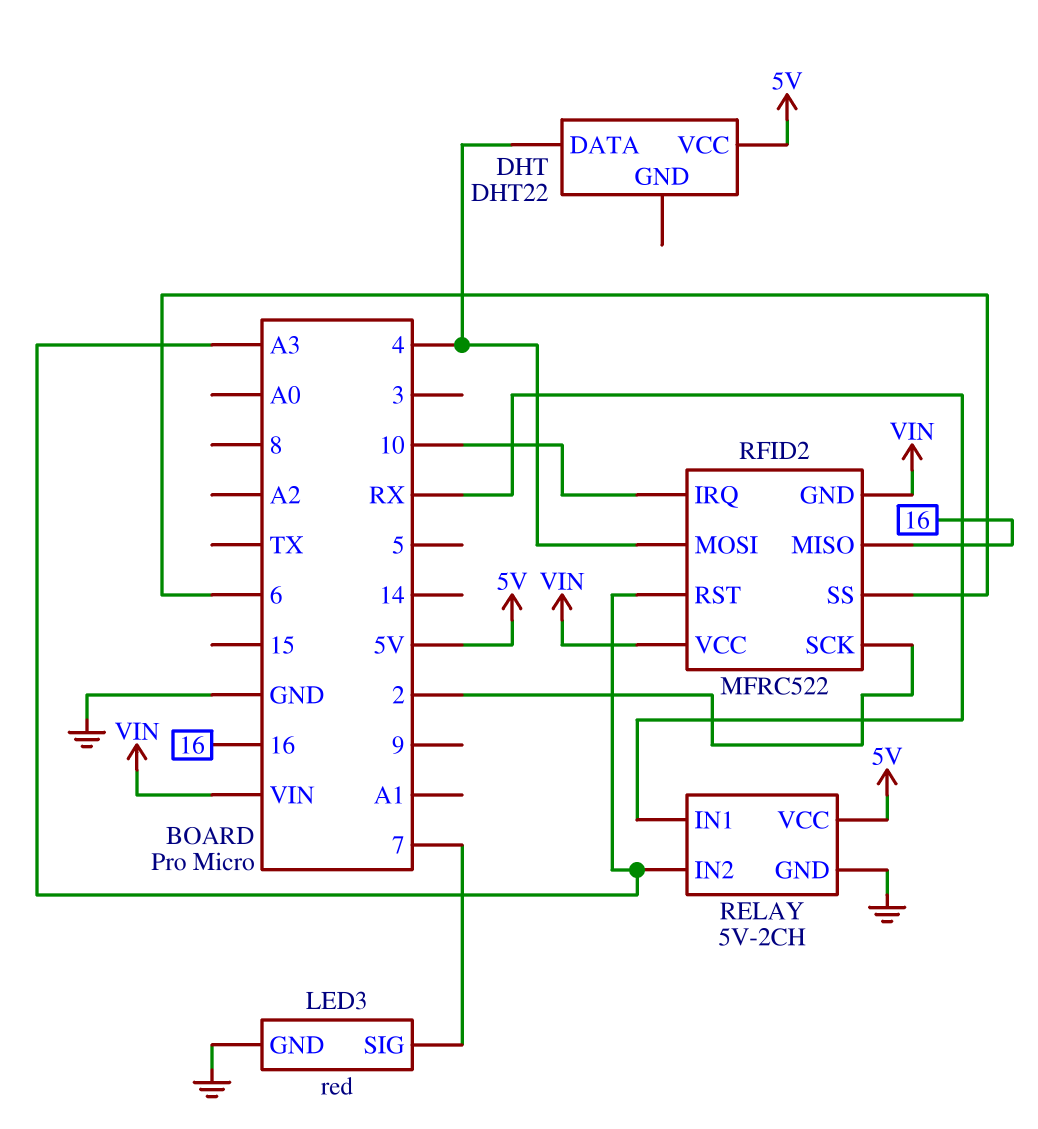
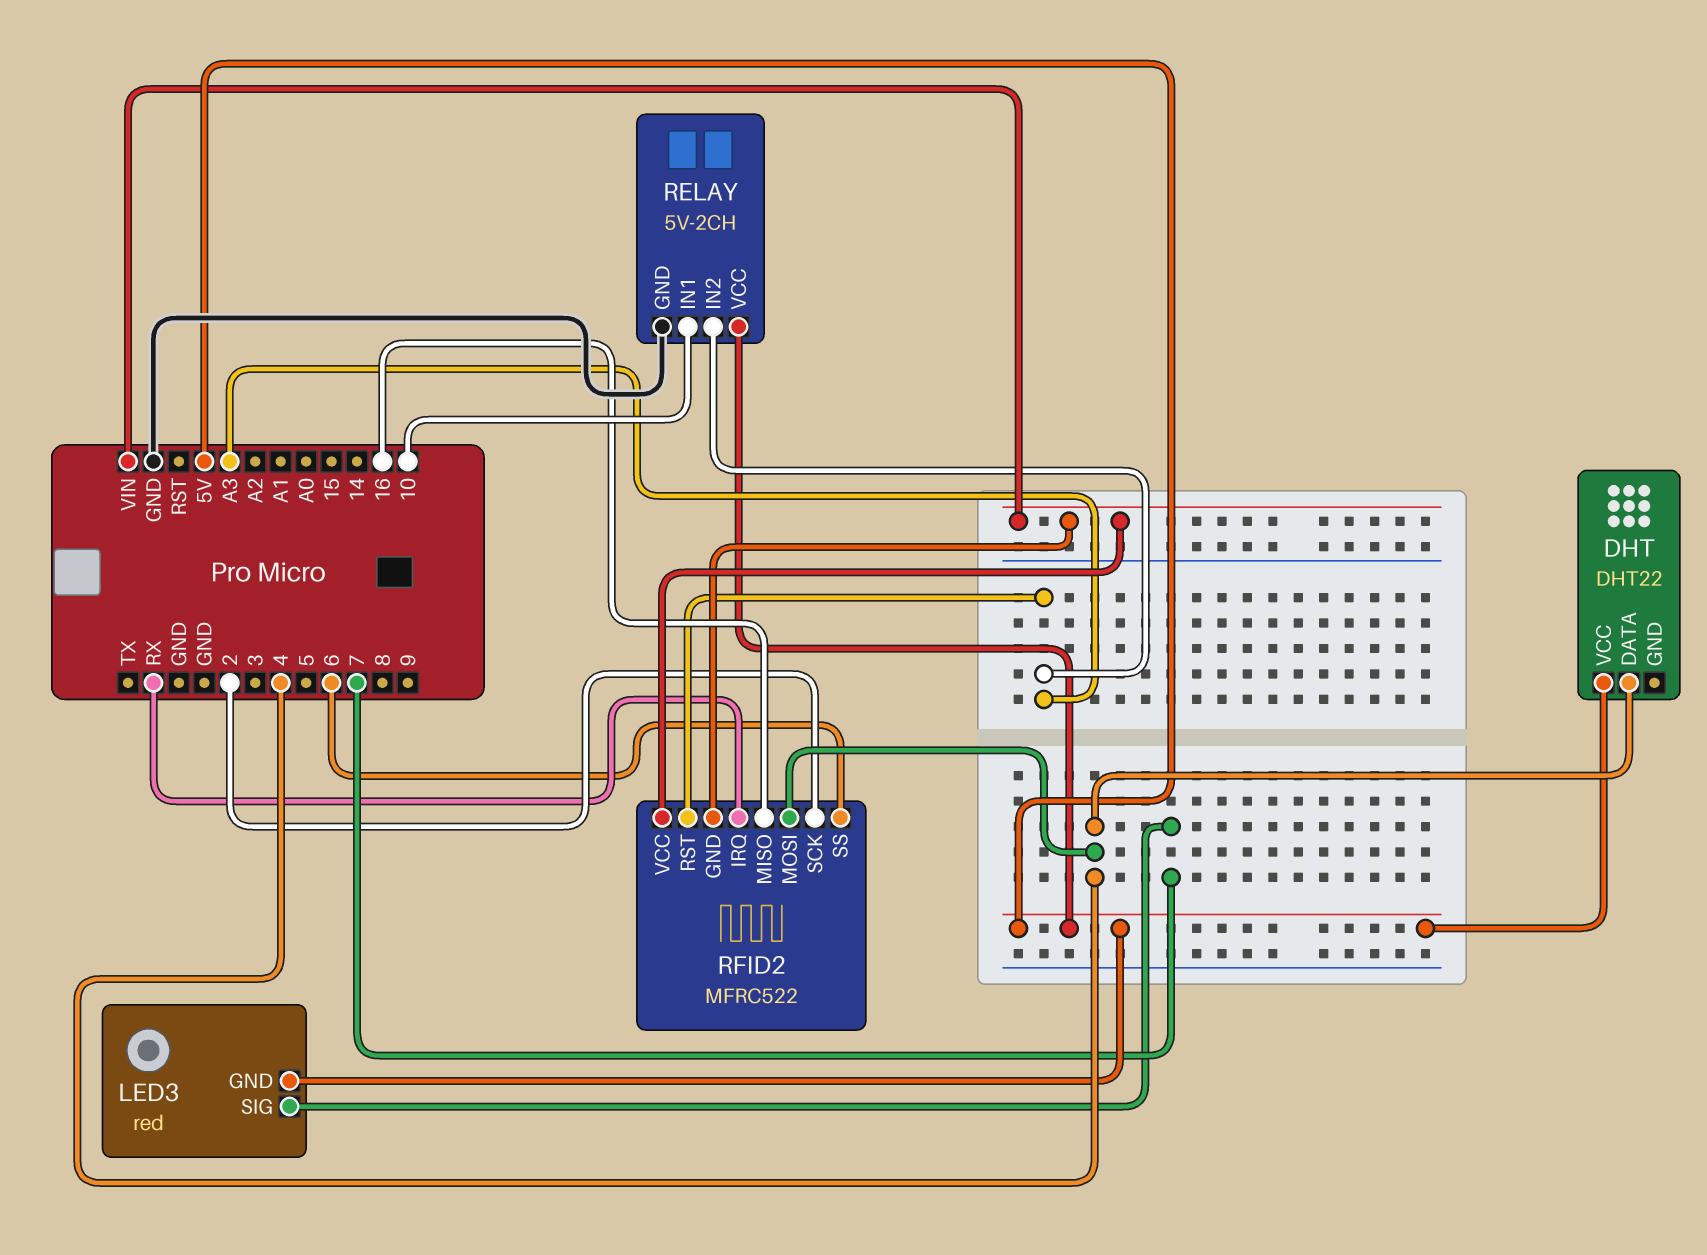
LED3 pin GND: GND -> 5V
RELAY pin IN1: RX -> 10
RFID2 pin IRQ: 10 -> RX

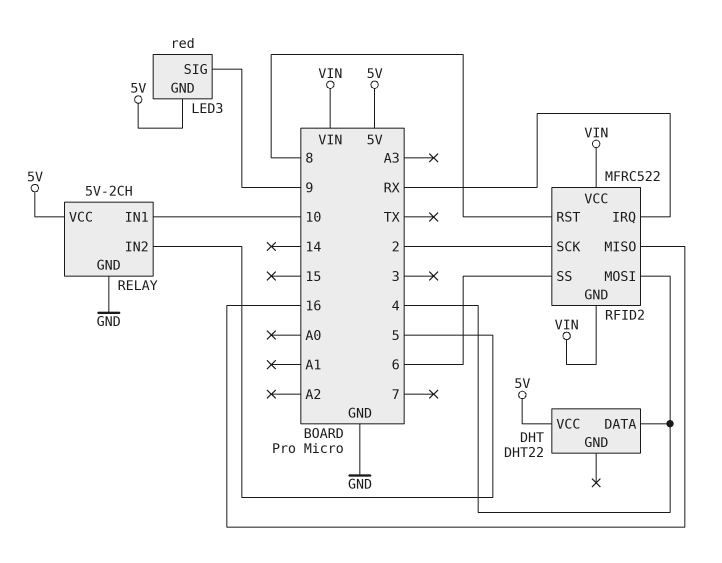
LED3 pin SIG: 7 -> 9
RELAY pin IN2: A3 -> 5
RFID2 pin RST: A3 -> 8

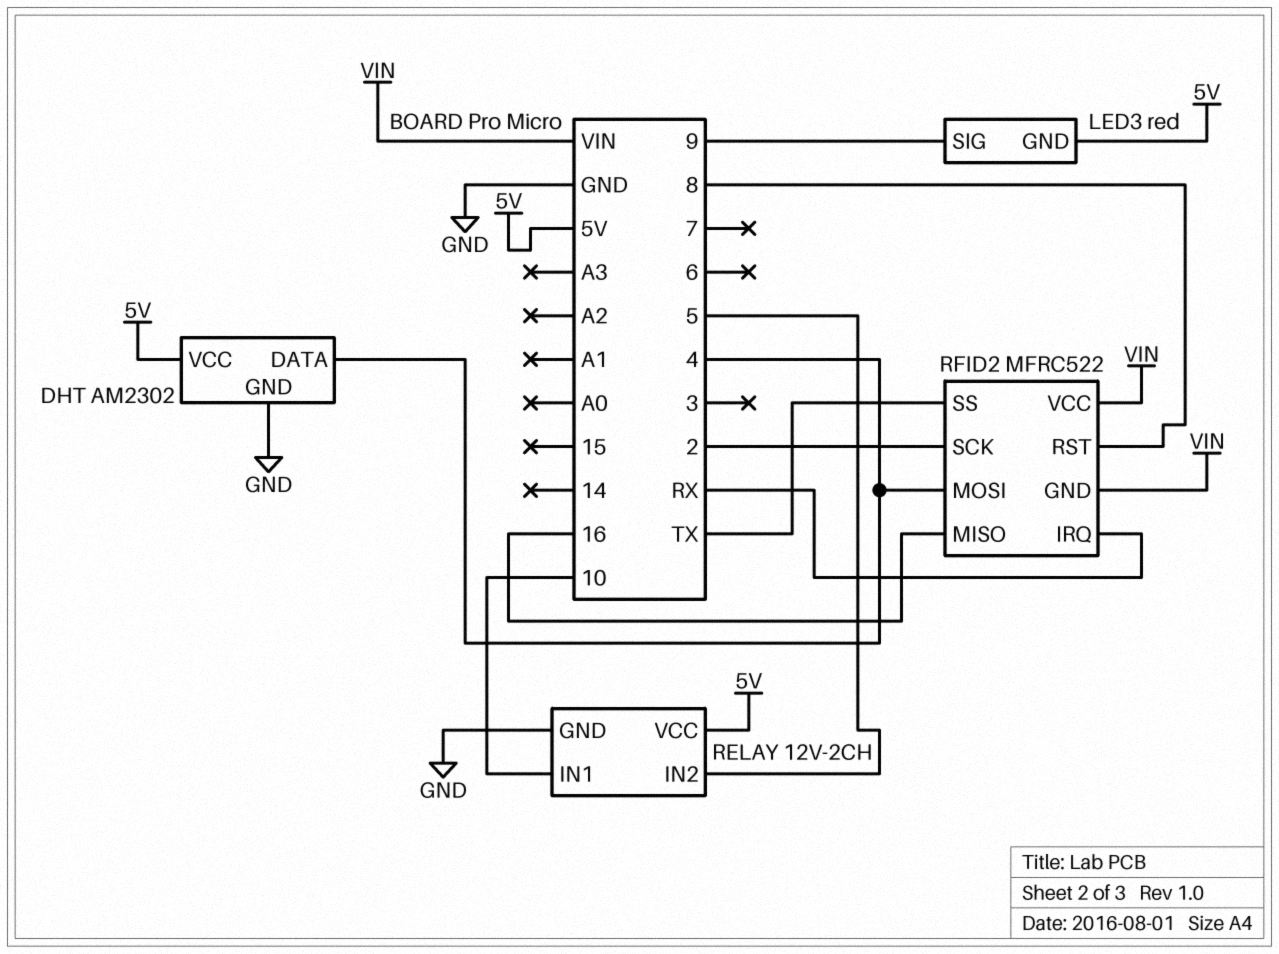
DHT: DHT22 -> AM2302
DHT pin GND: none -> GND
RELAY: 5V-2CH -> 12V-2CH
RFID2 pin SS: 6 -> TX

